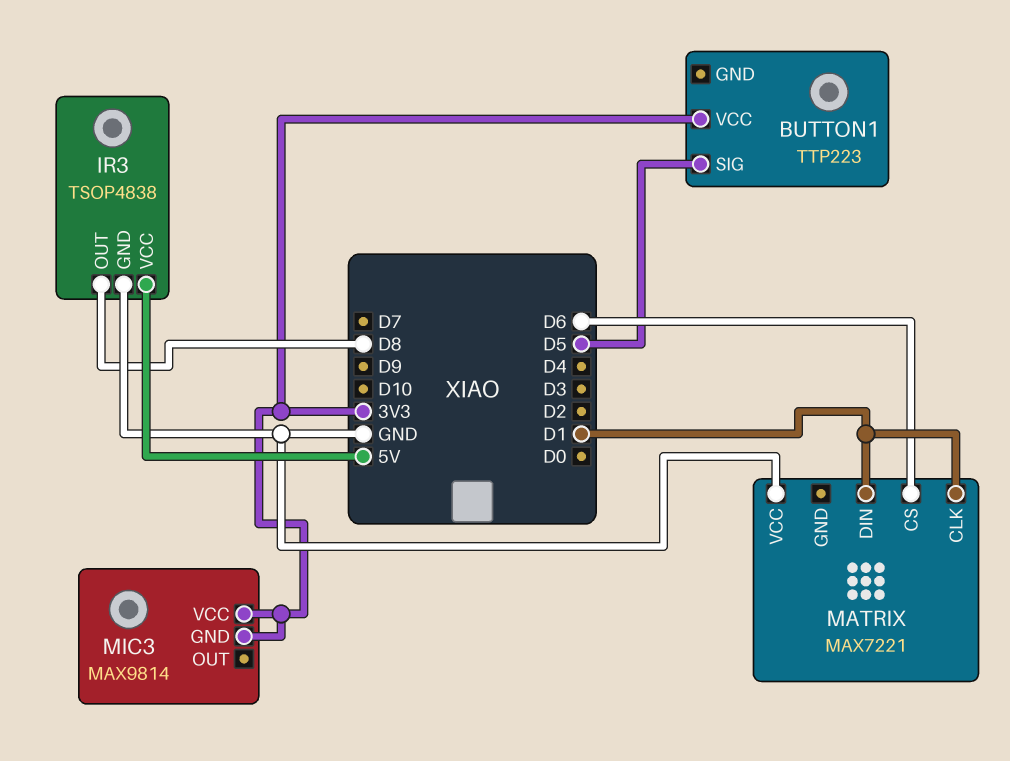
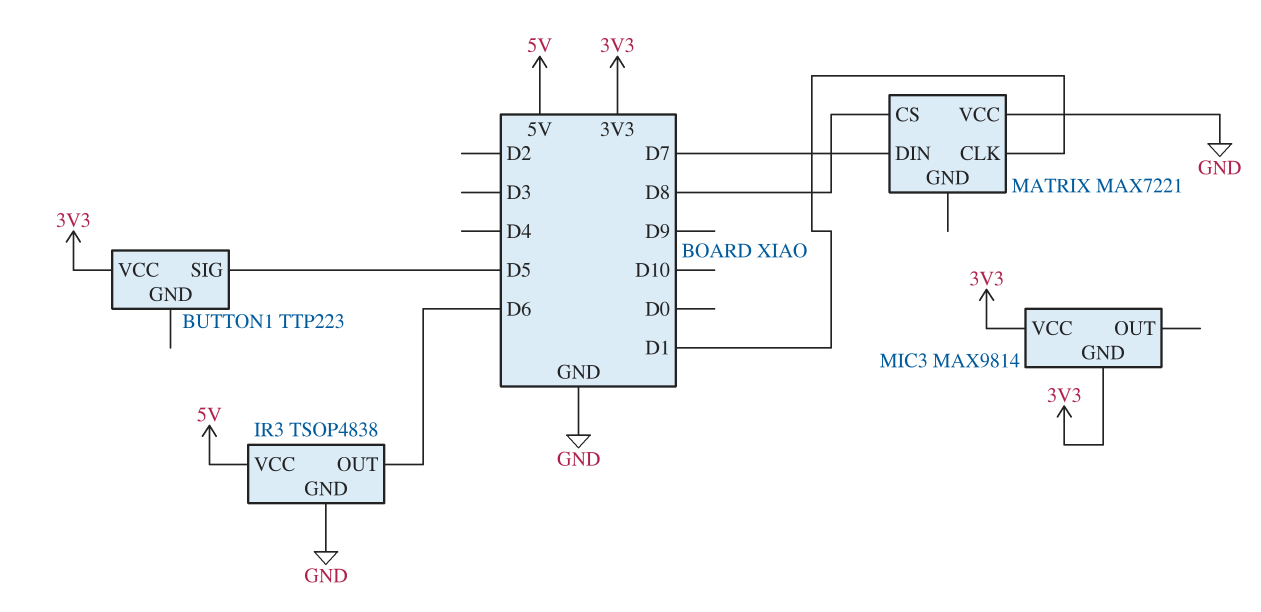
IR3 pin OUT: D8 -> D6
MATRIX pin CS: D6 -> D8
MATRIX pin DIN: D1 -> D7

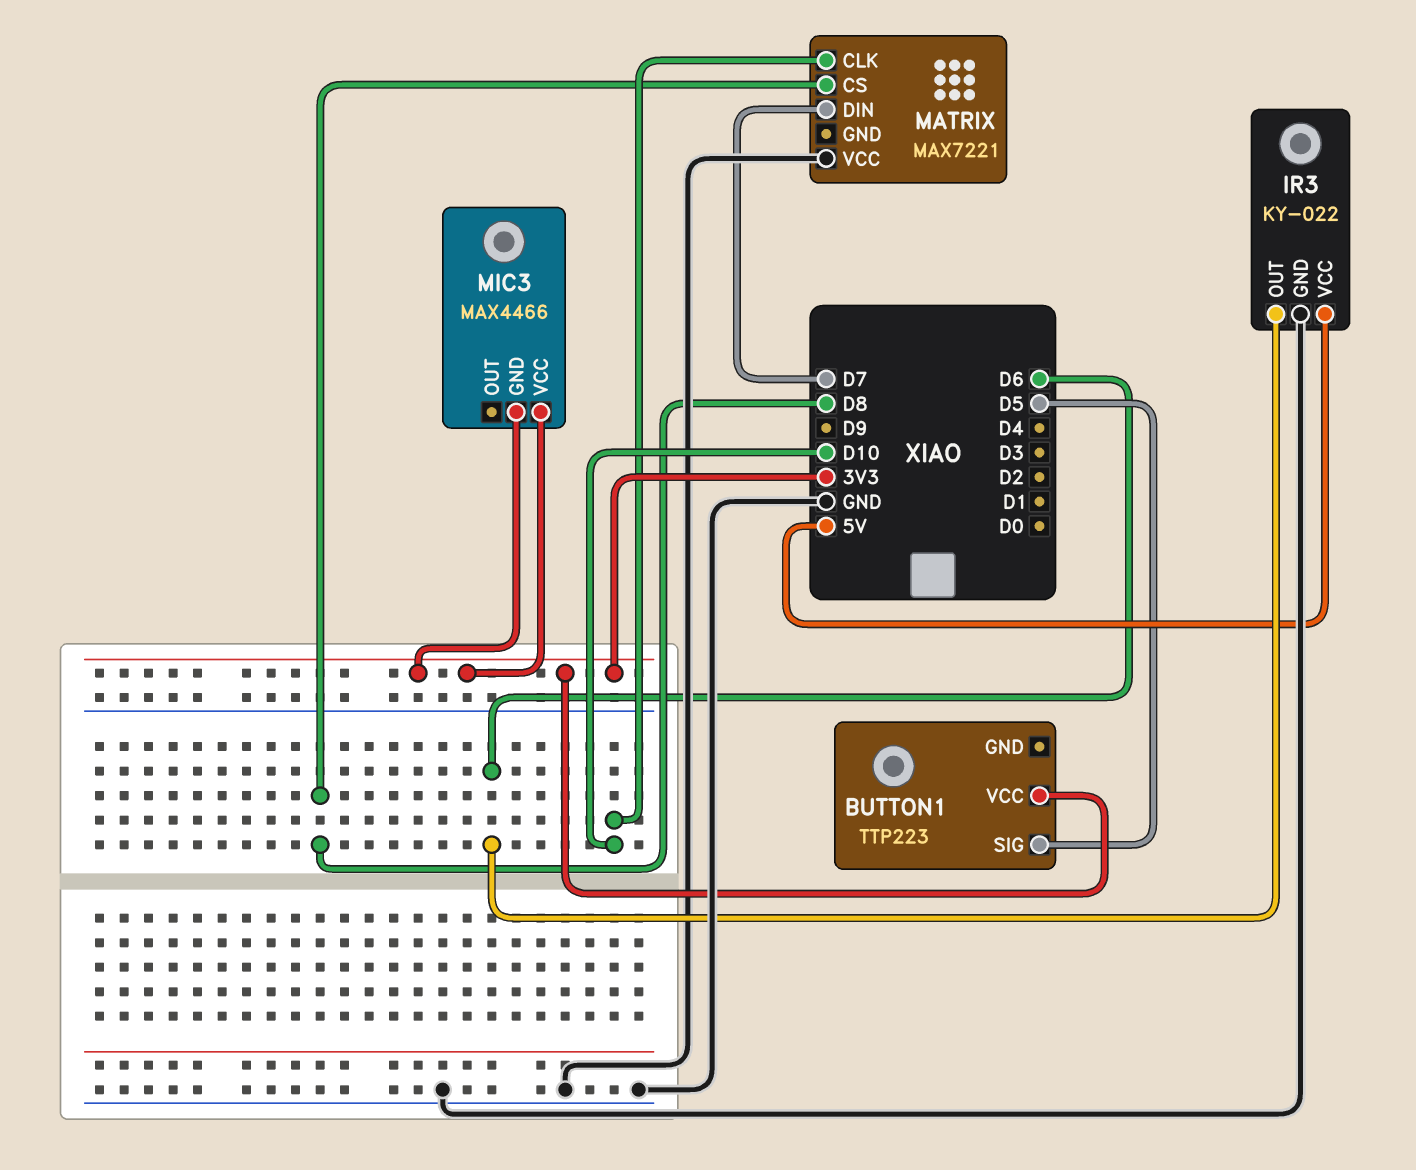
IR3: TSOP4838 -> KY-022
MATRIX pin CLK: D1 -> D10
MIC3: MAX9814 -> MAX4466

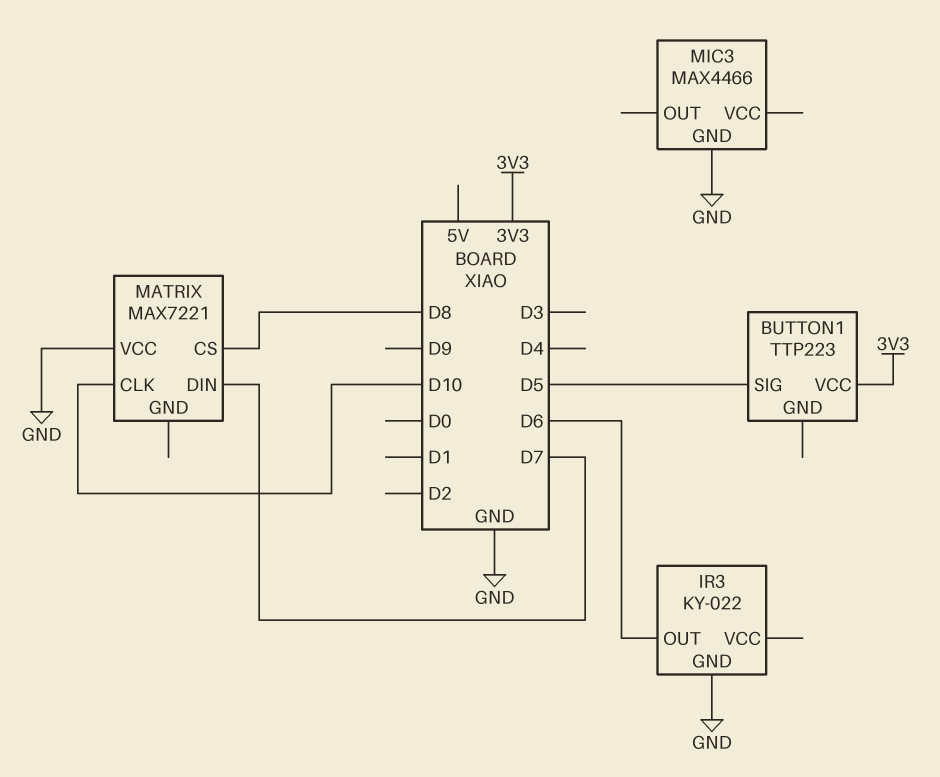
IR3 pin VCC: 5V -> none
MIC3 pin GND: 3V3 -> GND
MIC3 pin VCC: 3V3 -> none

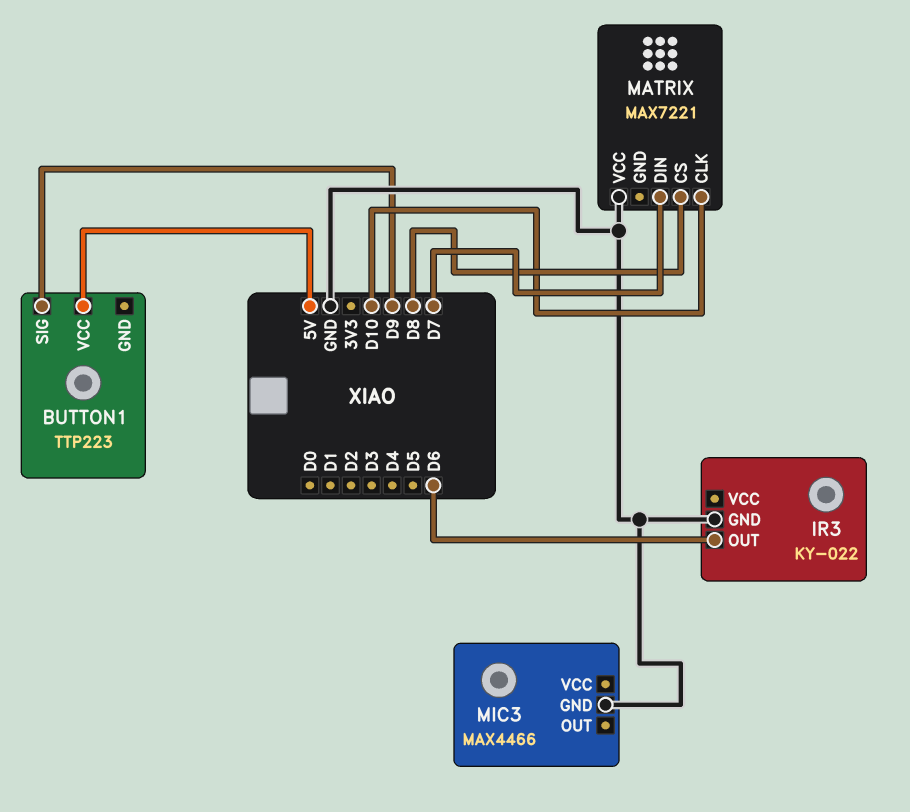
BUTTON1 pin SIG: D5 -> D9
BUTTON1 pin VCC: 3V3 -> 5V

